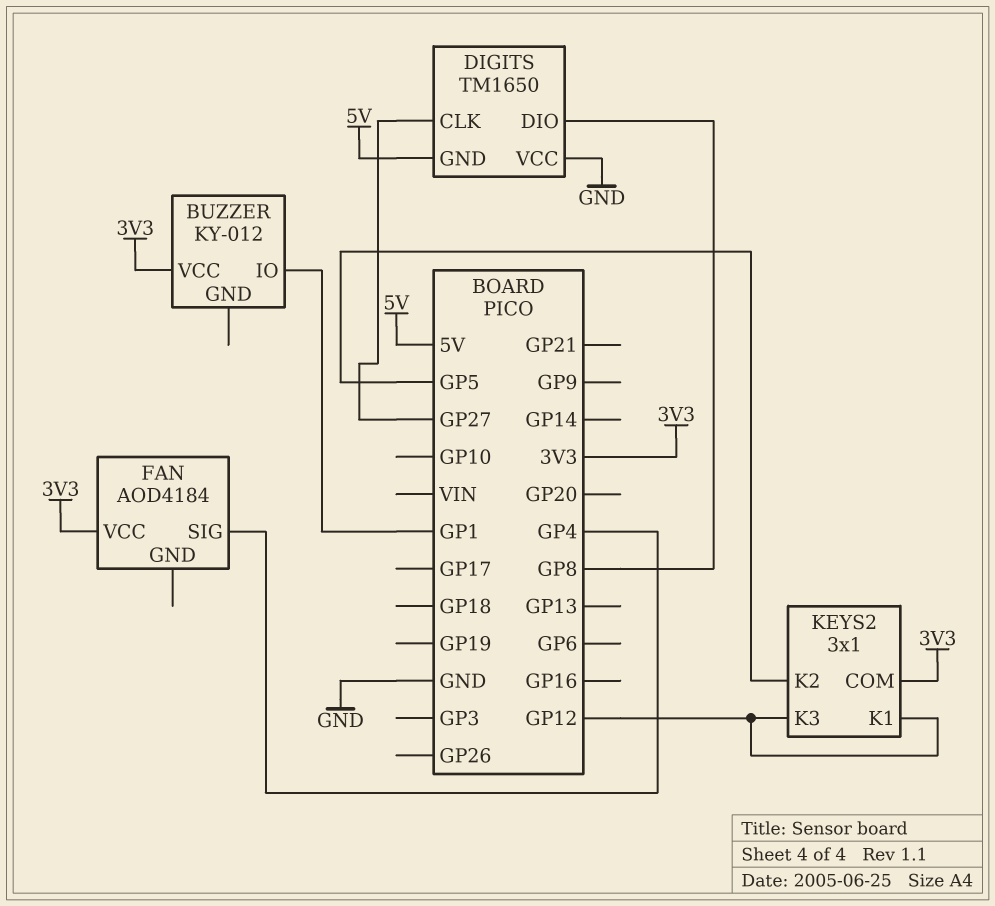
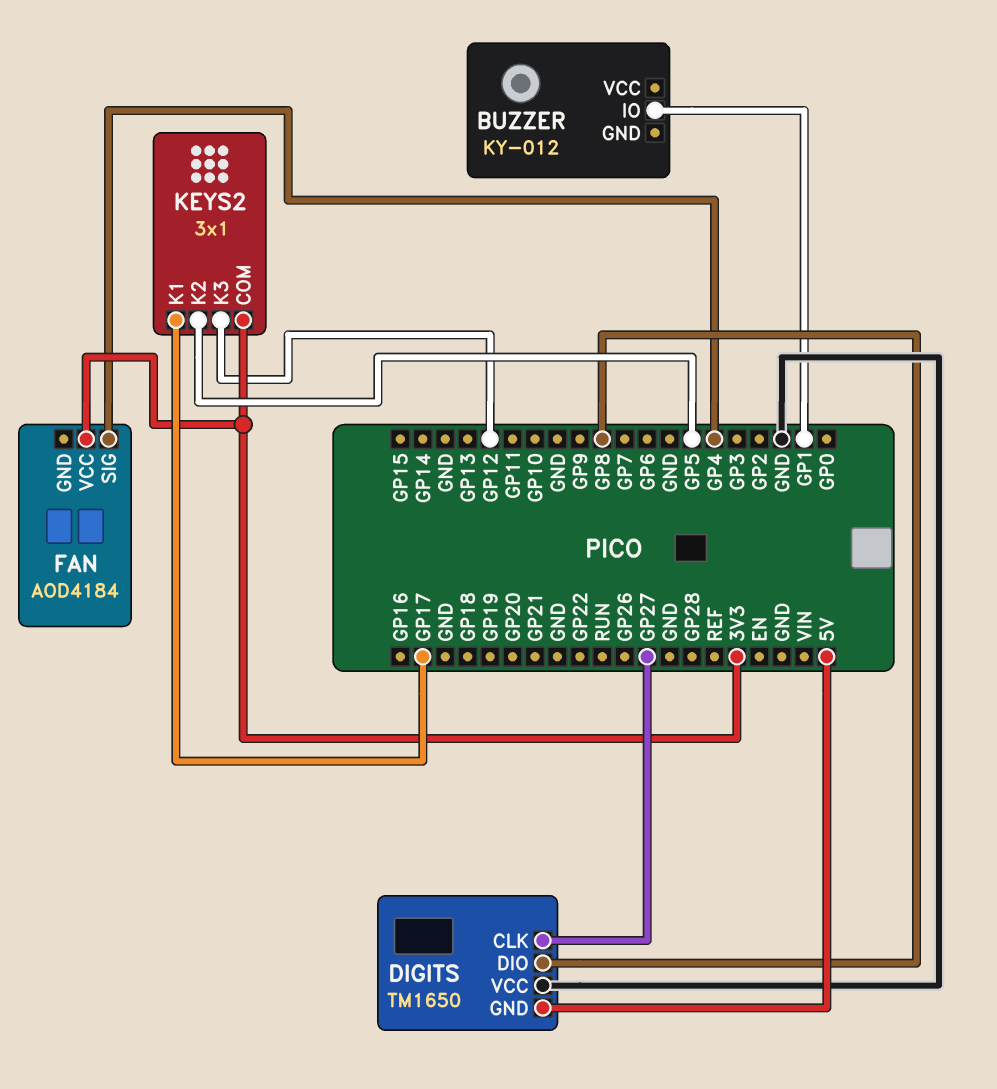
BUZZER pin VCC: 3V3 -> none
KEYS2 pin K1: GP12 -> GP17

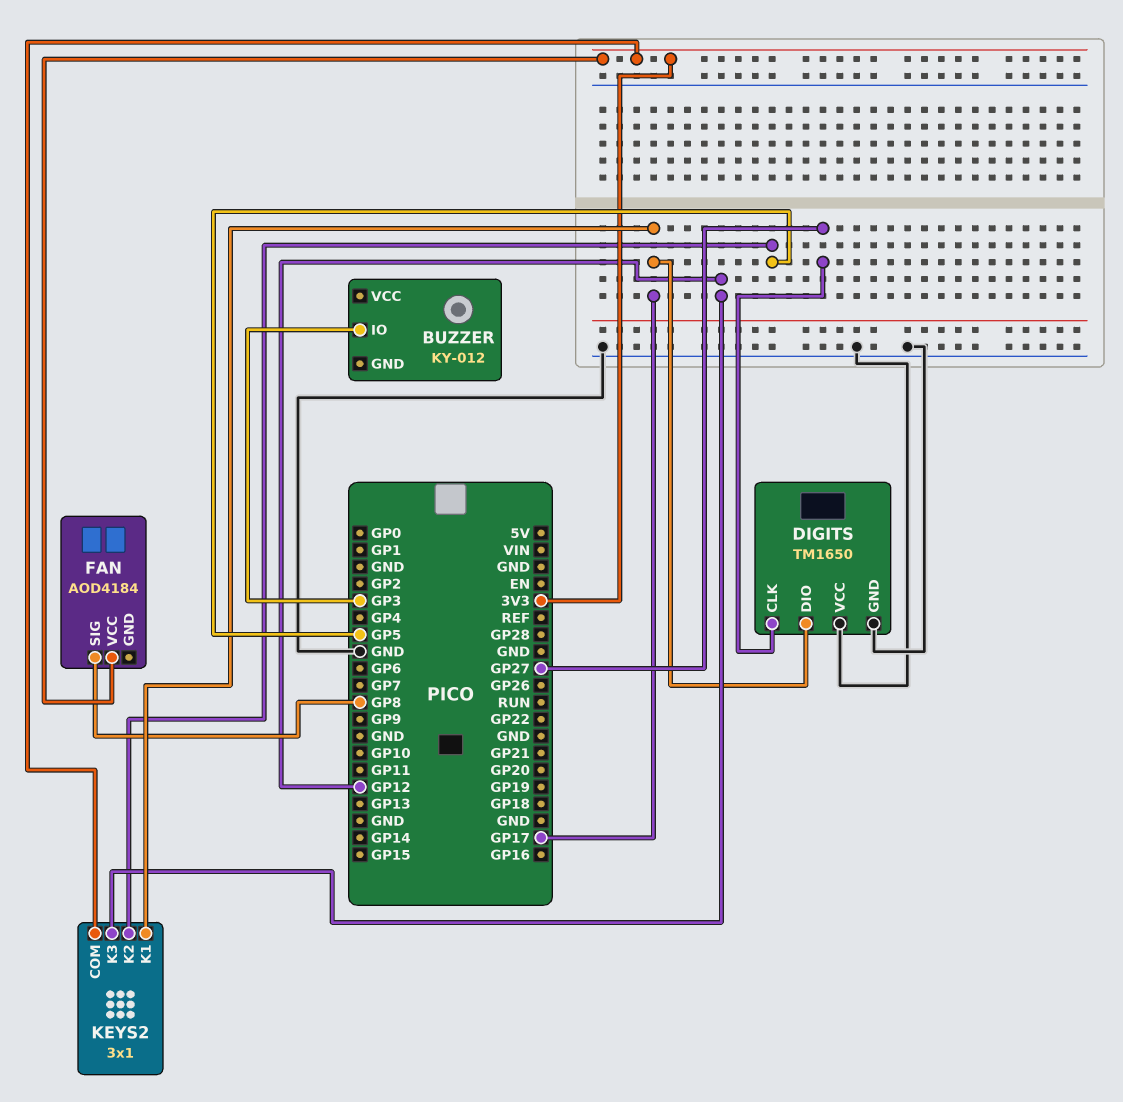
BUZZER pin IO: GP1 -> GP3
DIGITS pin DIO: GP8 -> GP17
DIGITS pin GND: 5V -> GND
FAN pin SIG: GP4 -> GP8

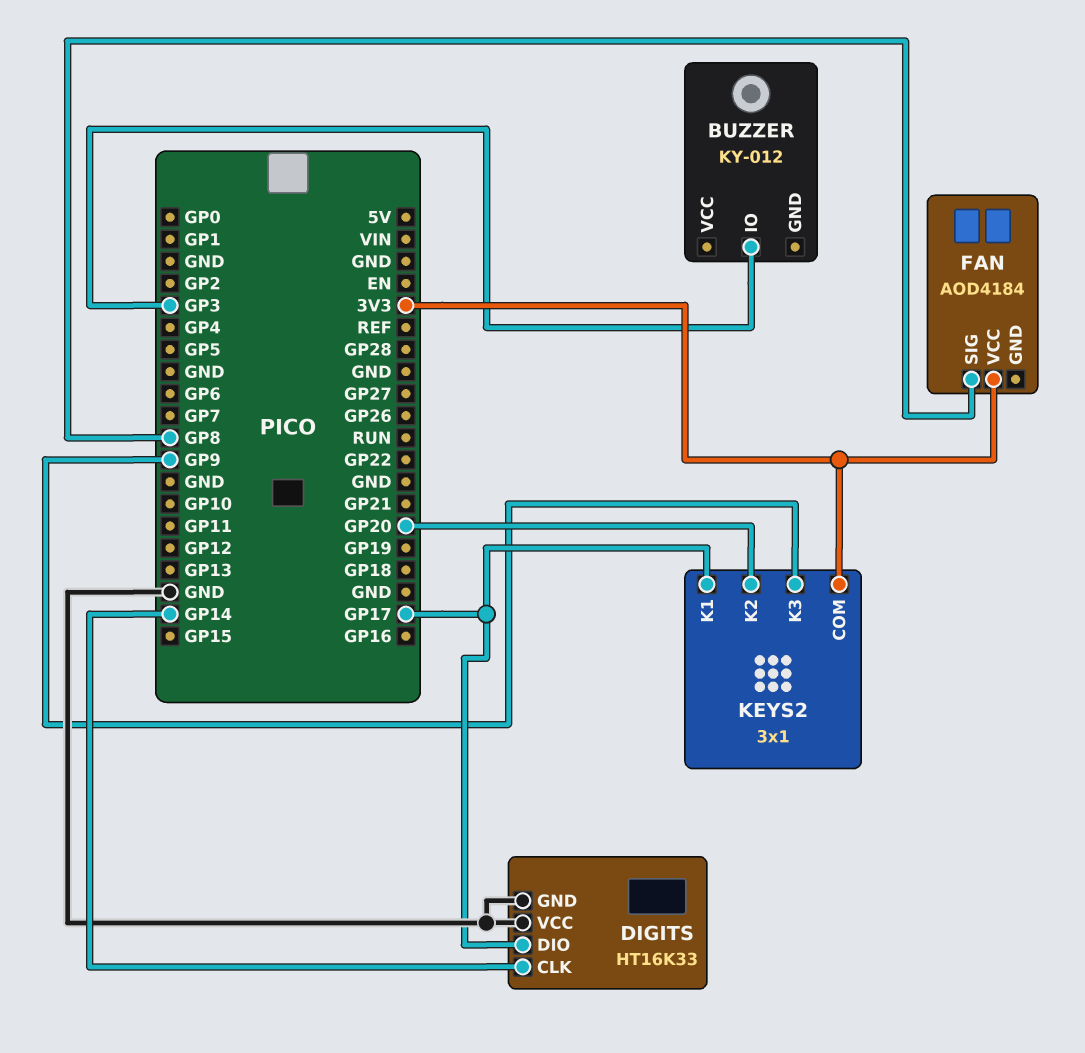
DIGITS: TM1650 -> HT16K33
DIGITS pin CLK: GP27 -> GP14
KEYS2 pin K2: GP5 -> GP20
KEYS2 pin K3: GP12 -> GP9

